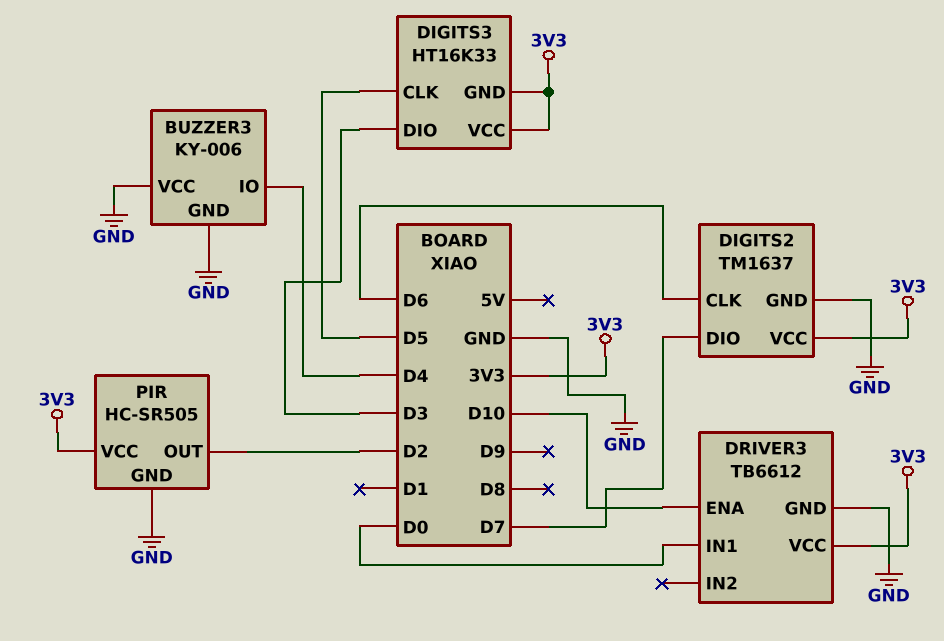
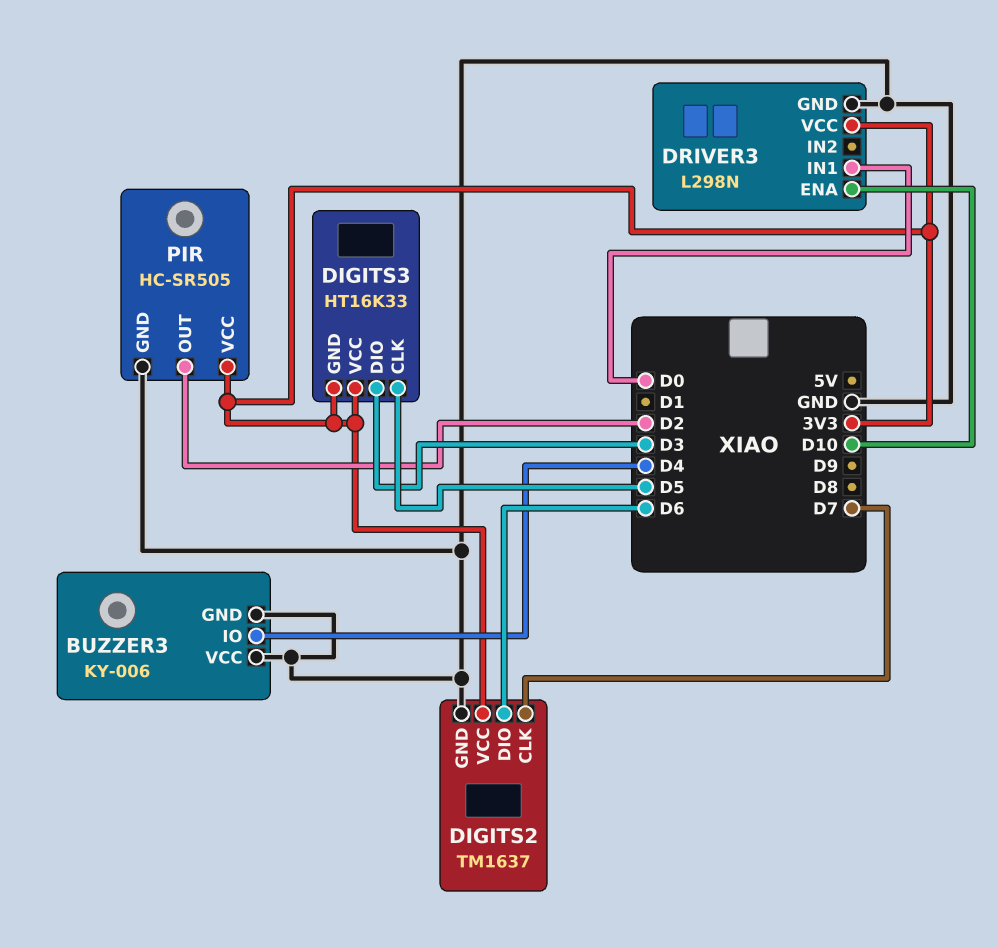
DIGITS2 pin CLK: D6 -> D7
DIGITS2 pin DIO: D7 -> D6
DRIVER3: TB6612 -> L298N

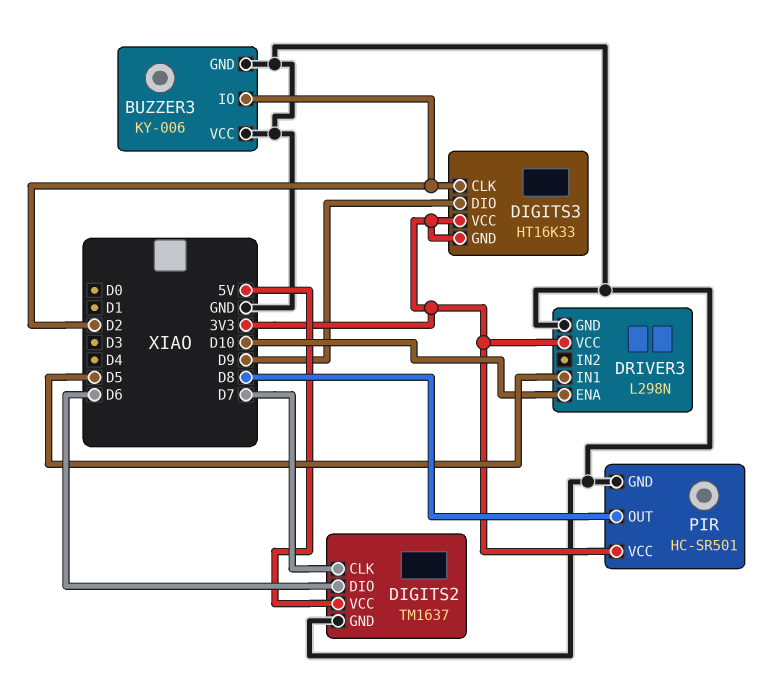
BUZZER3 pin IO: D4 -> D2
DIGITS2 pin VCC: 3V3 -> 5V
DIGITS3 pin CLK: D5 -> D2
DIGITS3 pin DIO: D3 -> D9
DRIVER3 pin IN1: D0 -> D5
PIR: HC-SR505 -> HC-SR501
PIR pin OUT: D2 -> D8

